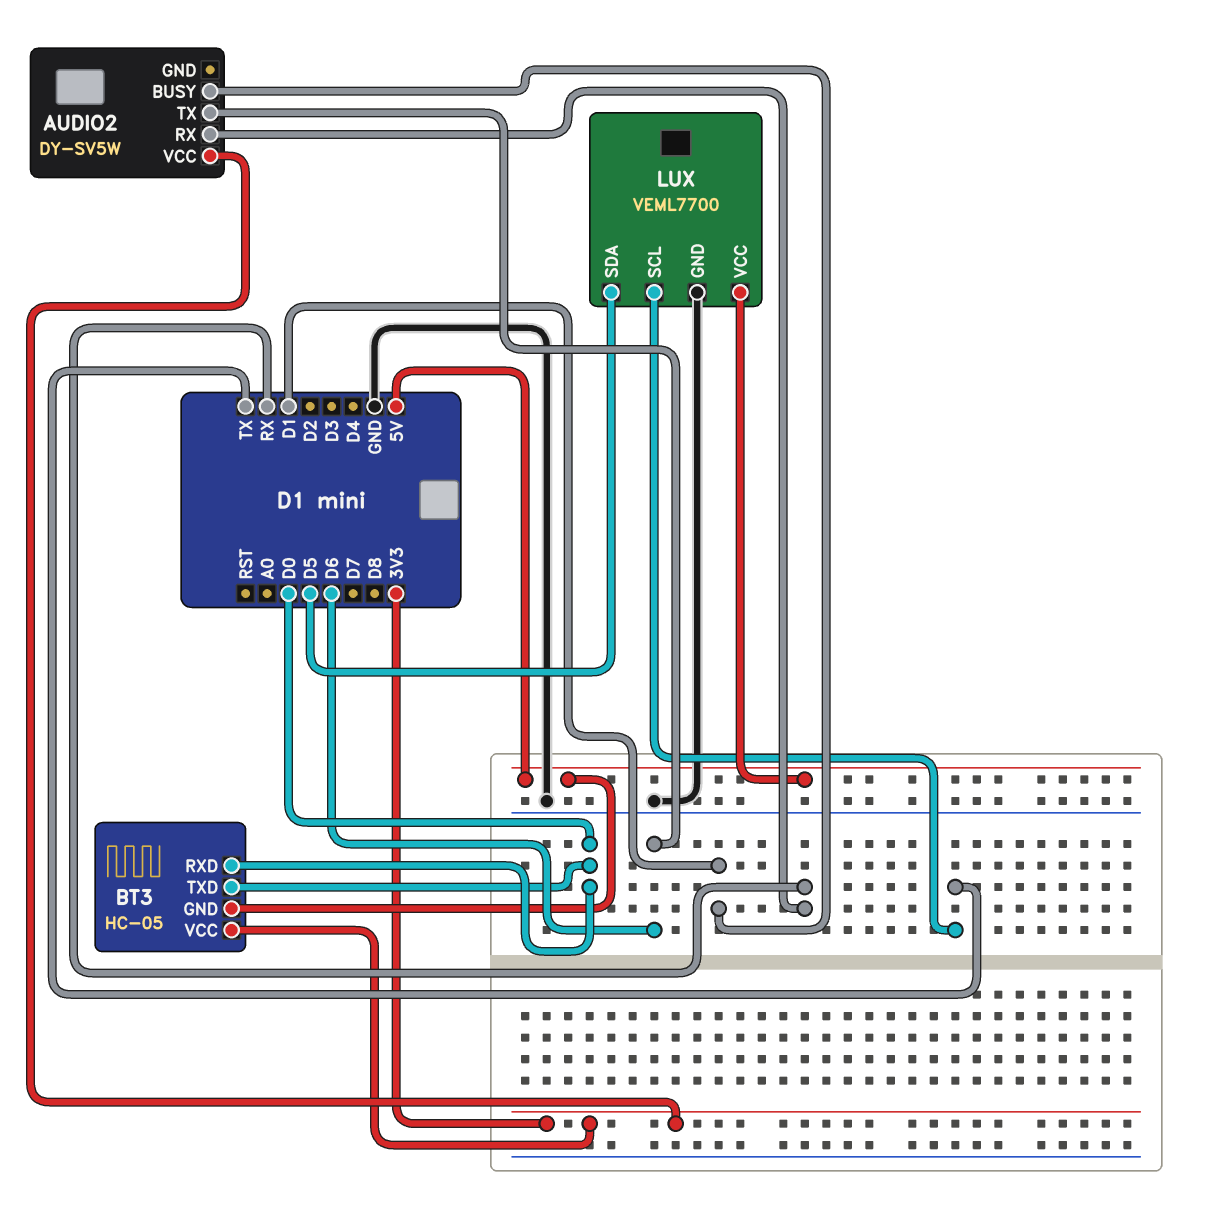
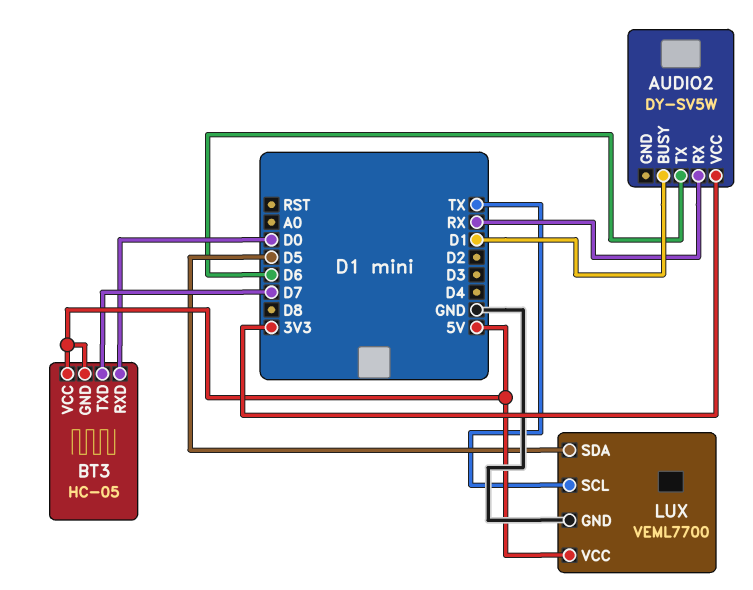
BT3 pin TXD: D0 -> D7
BT3 pin VCC: 3V3 -> 5V

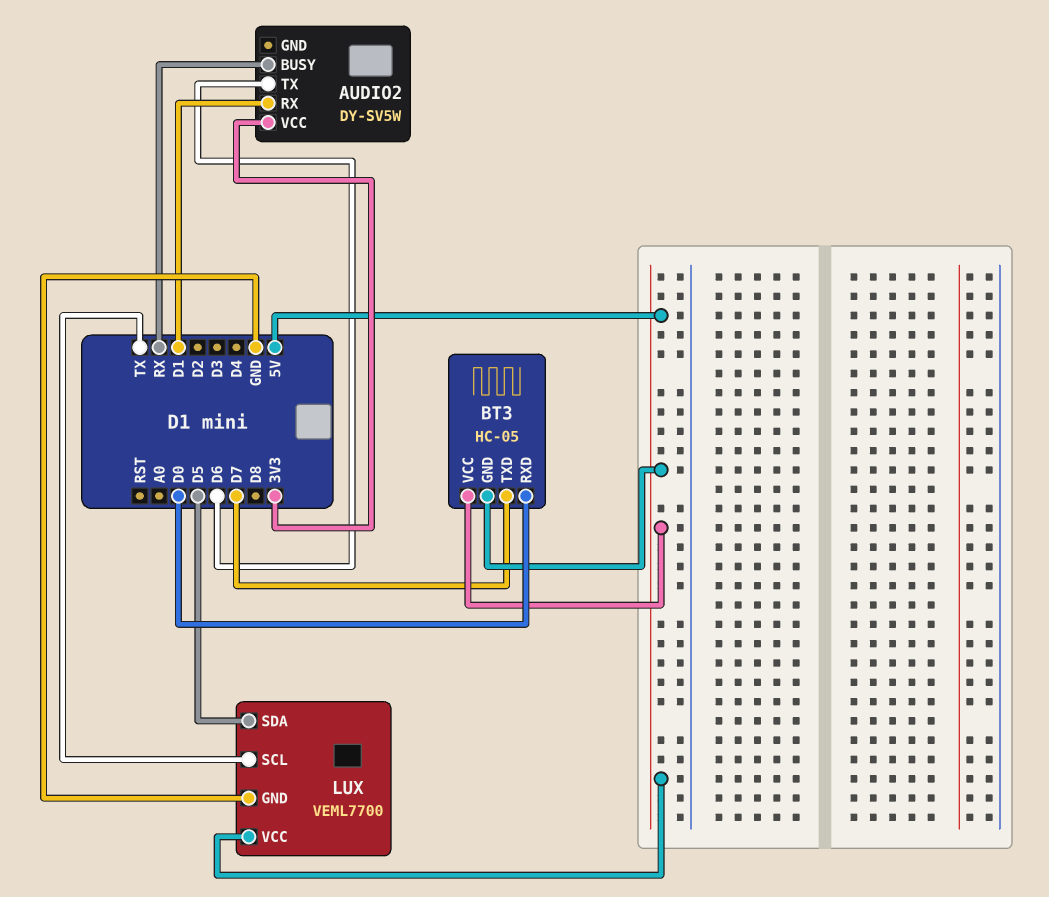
AUDIO2 pin BUSY: D1 -> RX
AUDIO2 pin RX: RX -> D1

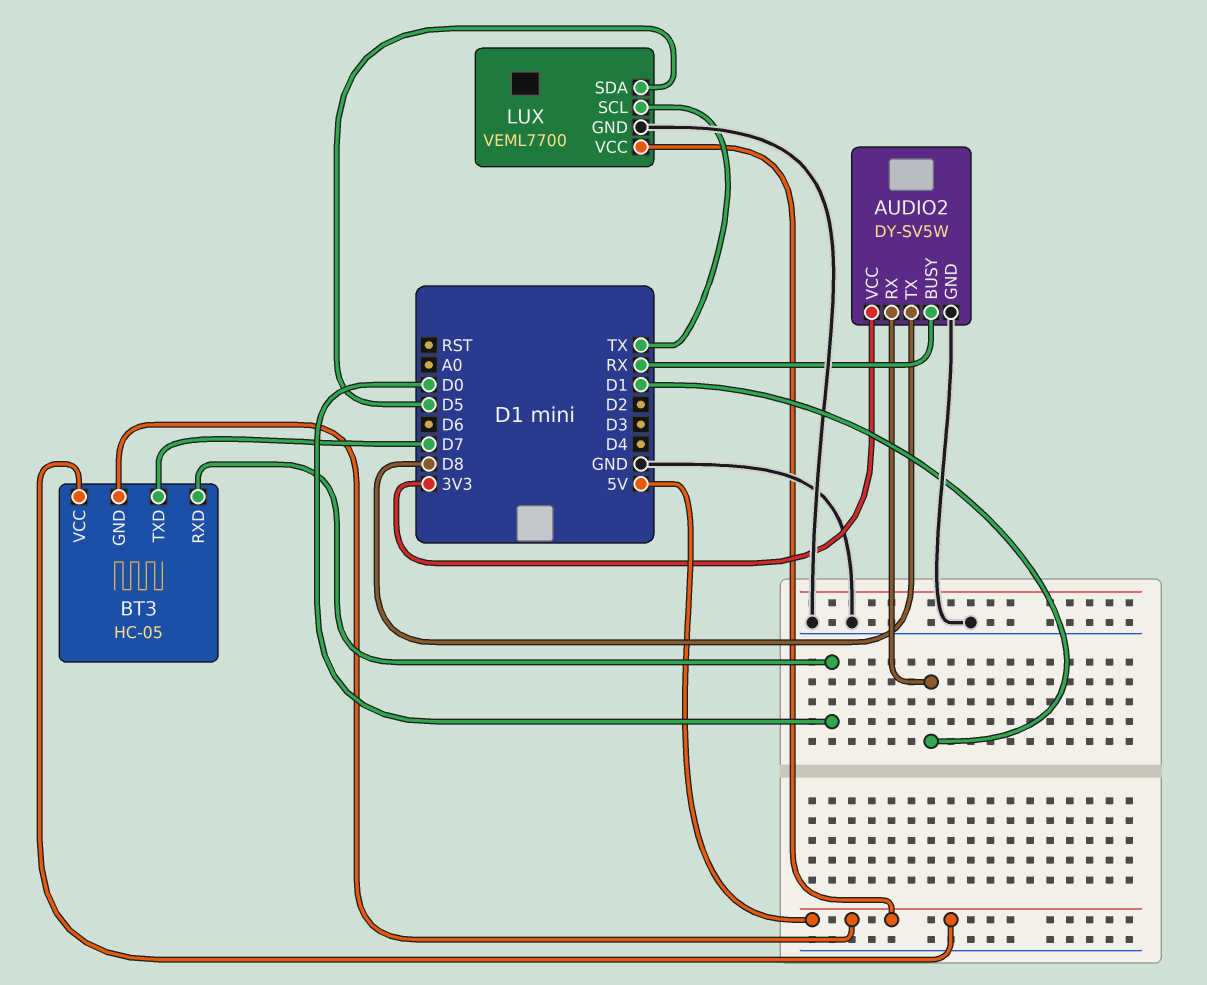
AUDIO2 pin GND: none -> GND
AUDIO2 pin TX: D6 -> D8

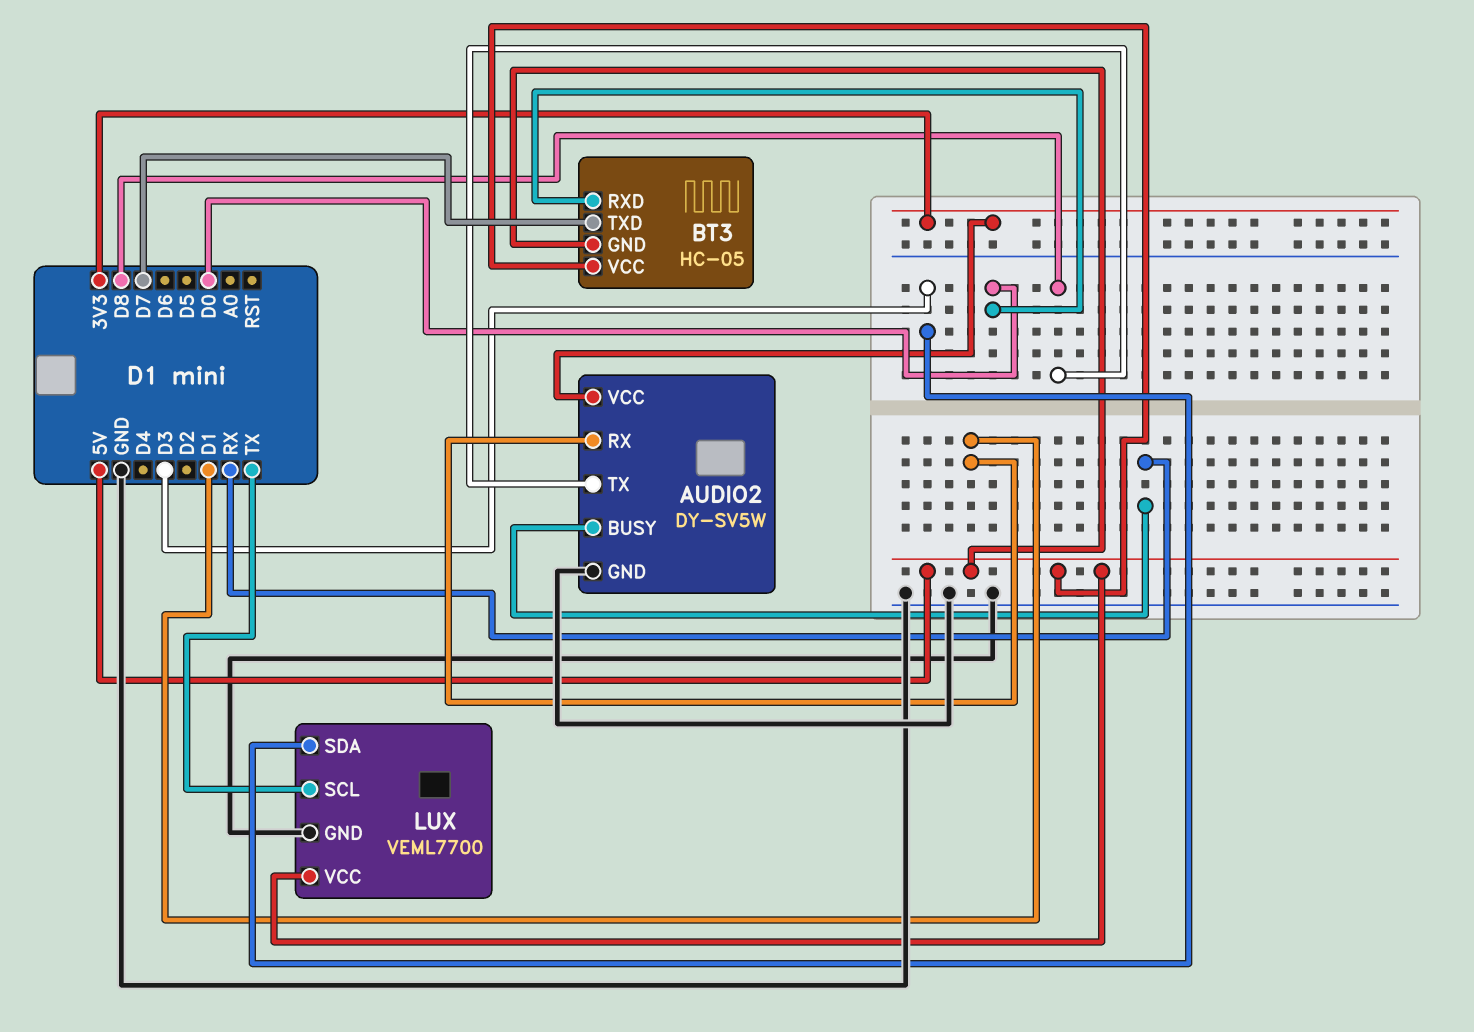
LUX pin SDA: D5 -> D3

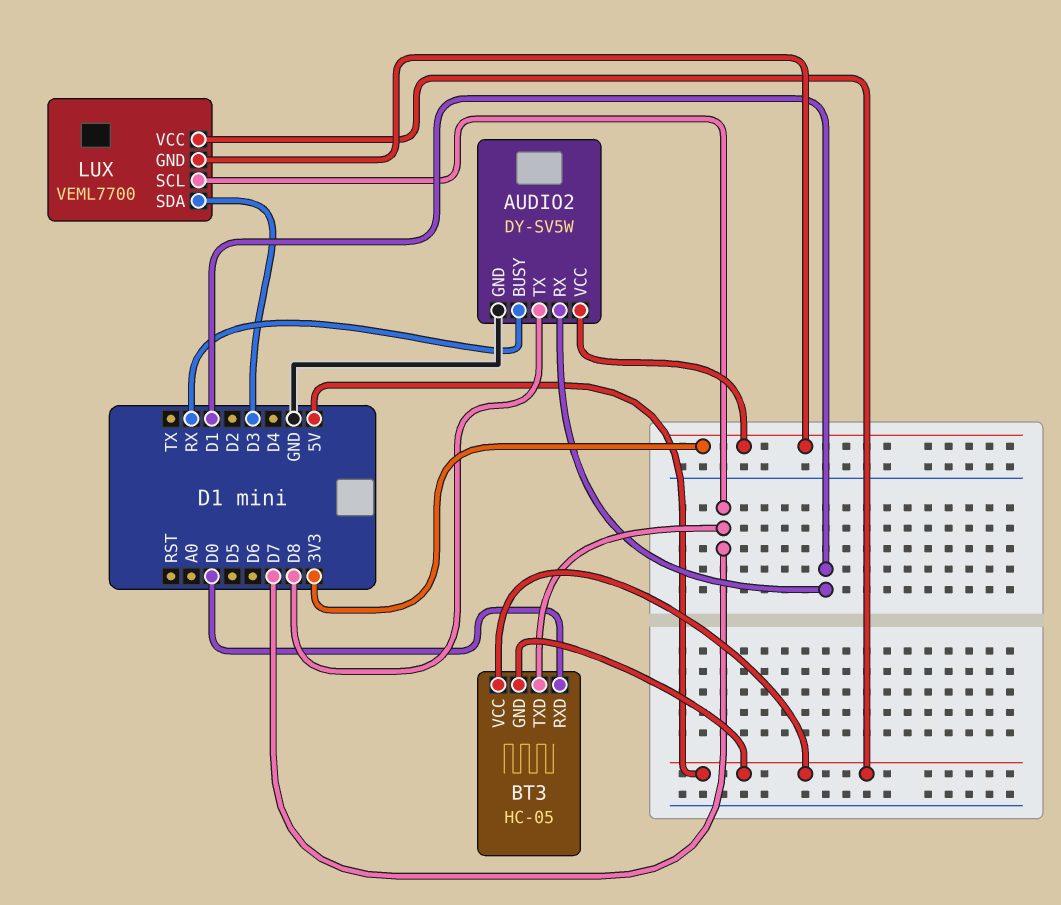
LUX pin GND: GND -> 3V3
LUX pin SCL: TX -> D7

